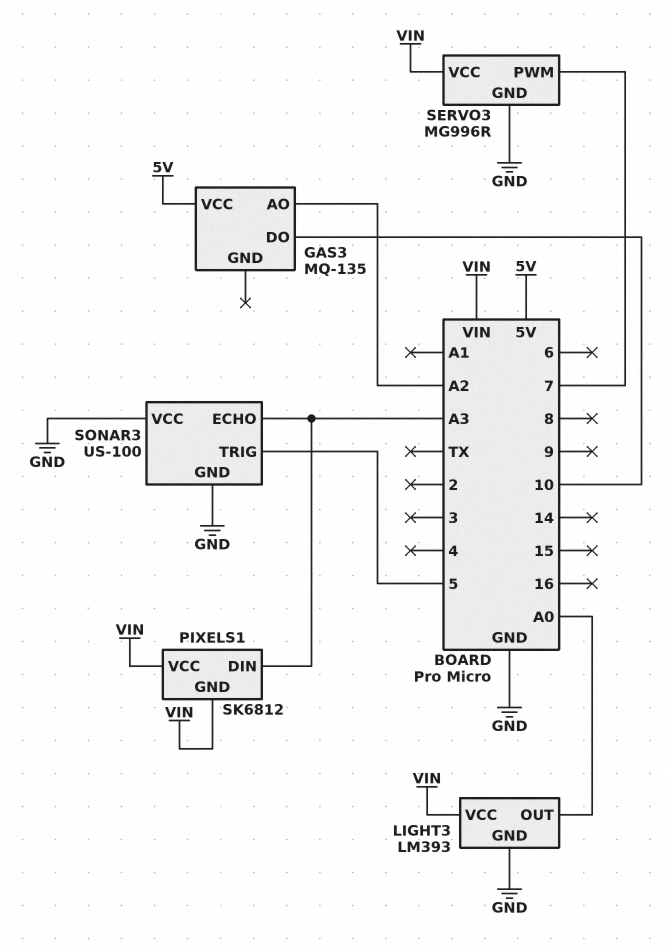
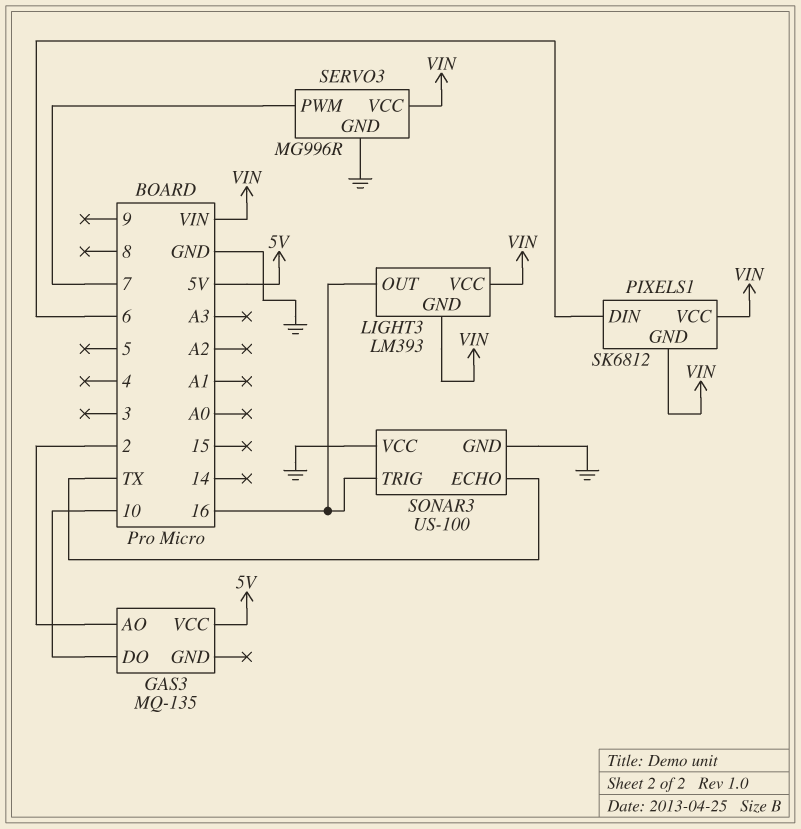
GAS3 pin AO: A2 -> 2
LIGHT3 pin GND: GND -> VIN
LIGHT3 pin OUT: A0 -> 16
PIXELS1 pin DIN: A3 -> 6
SONAR3 pin ECHO: A3 -> TX
SONAR3 pin TRIG: 5 -> 16

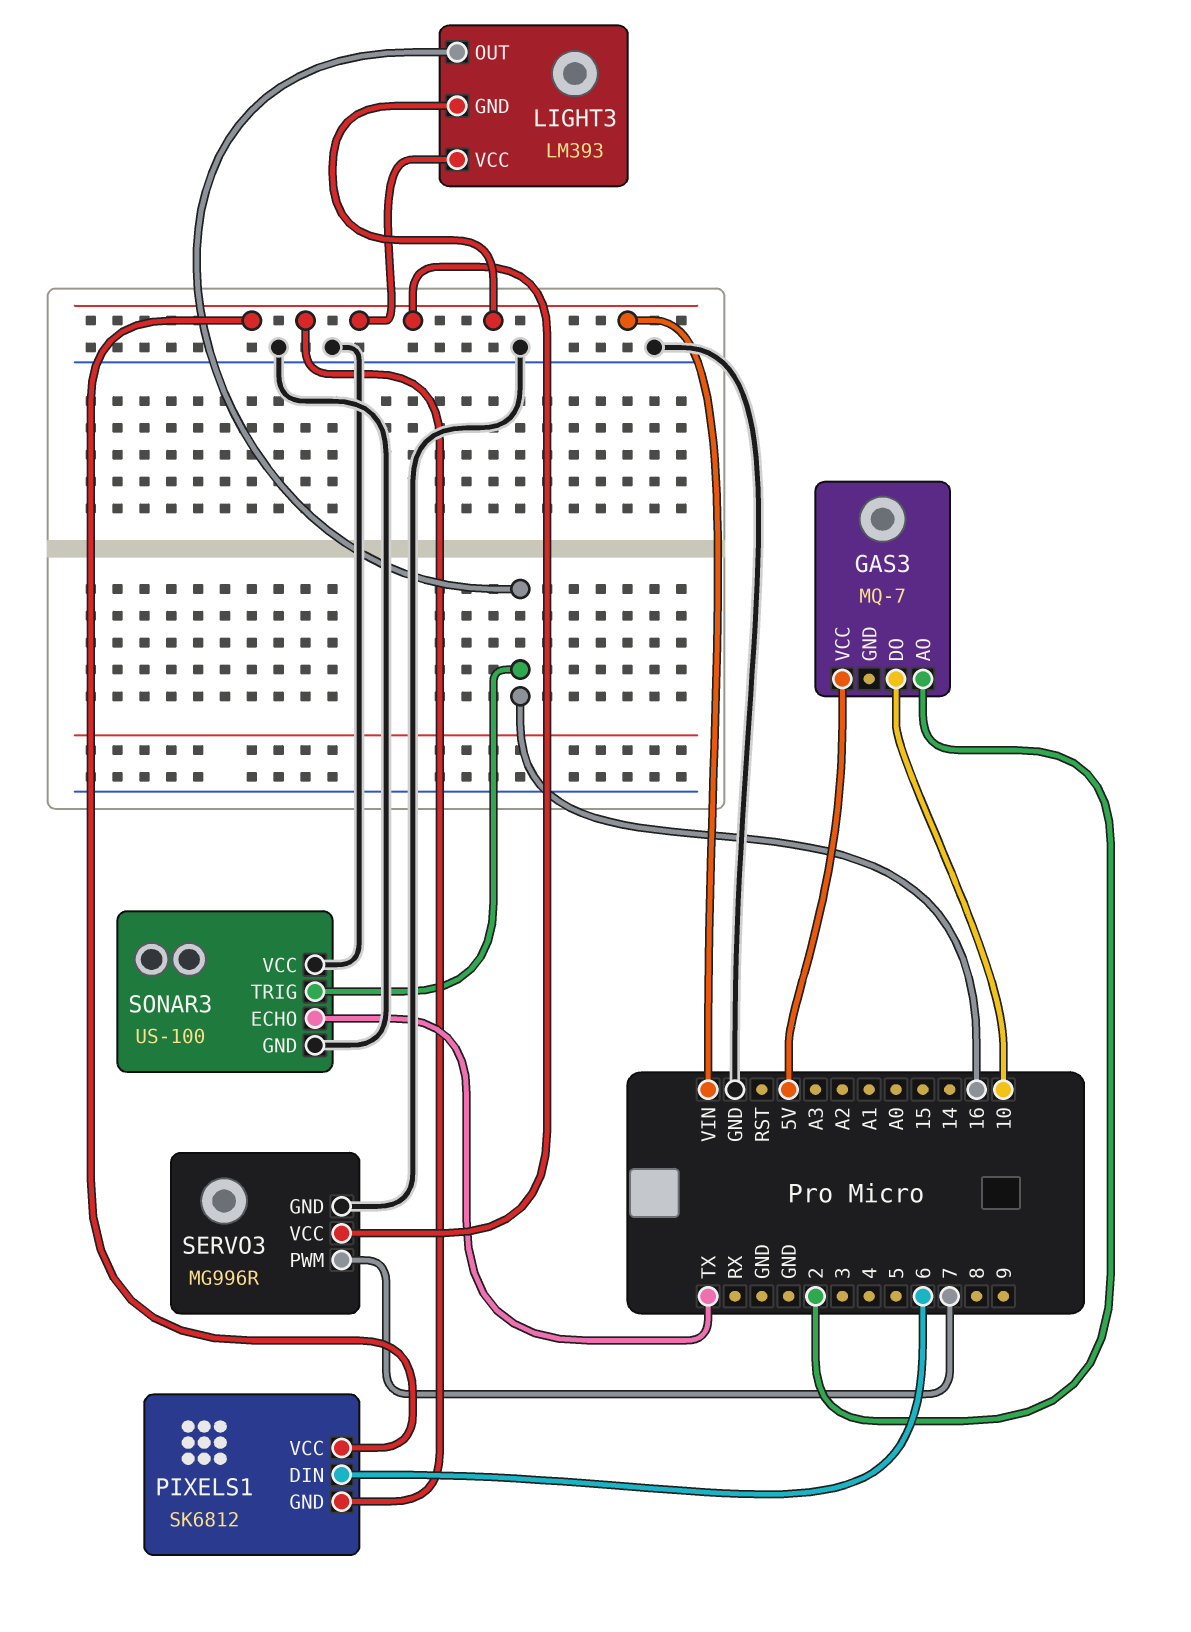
GAS3: MQ-135 -> MQ-7

